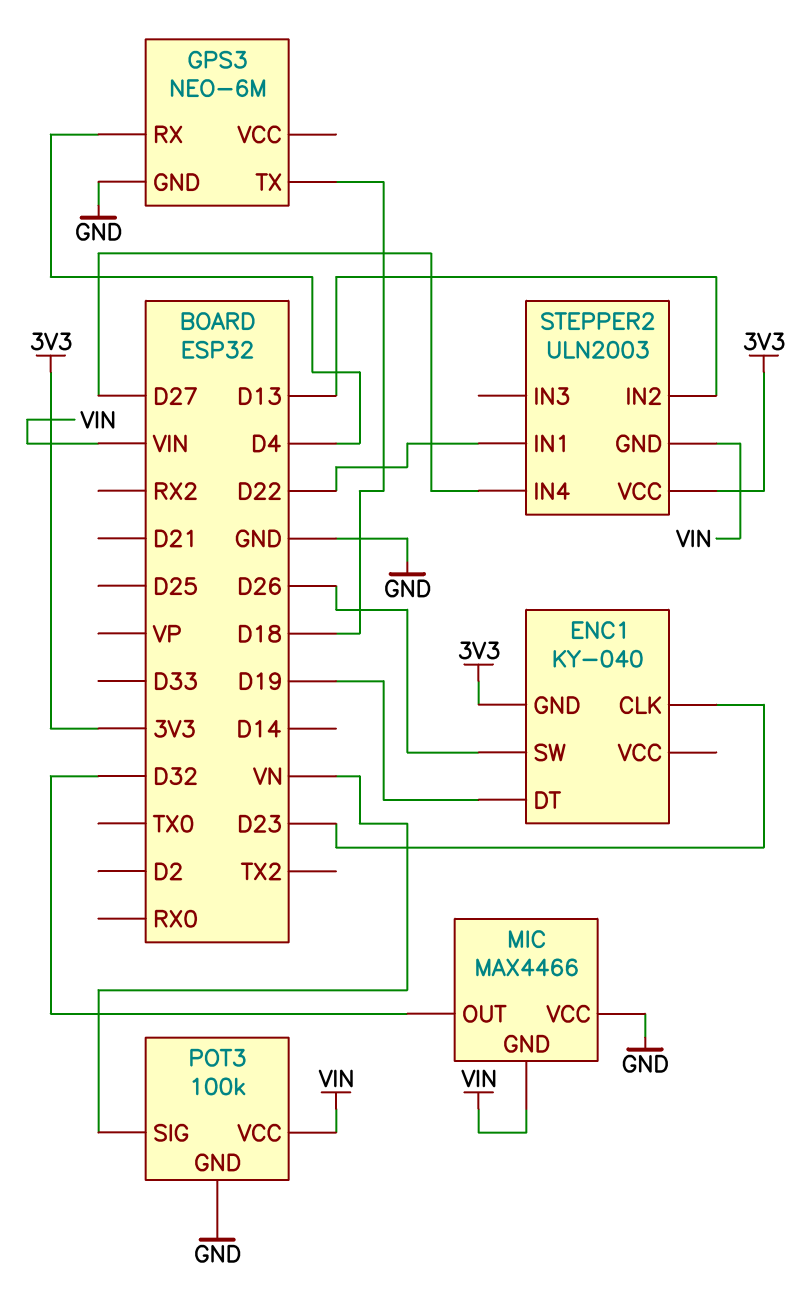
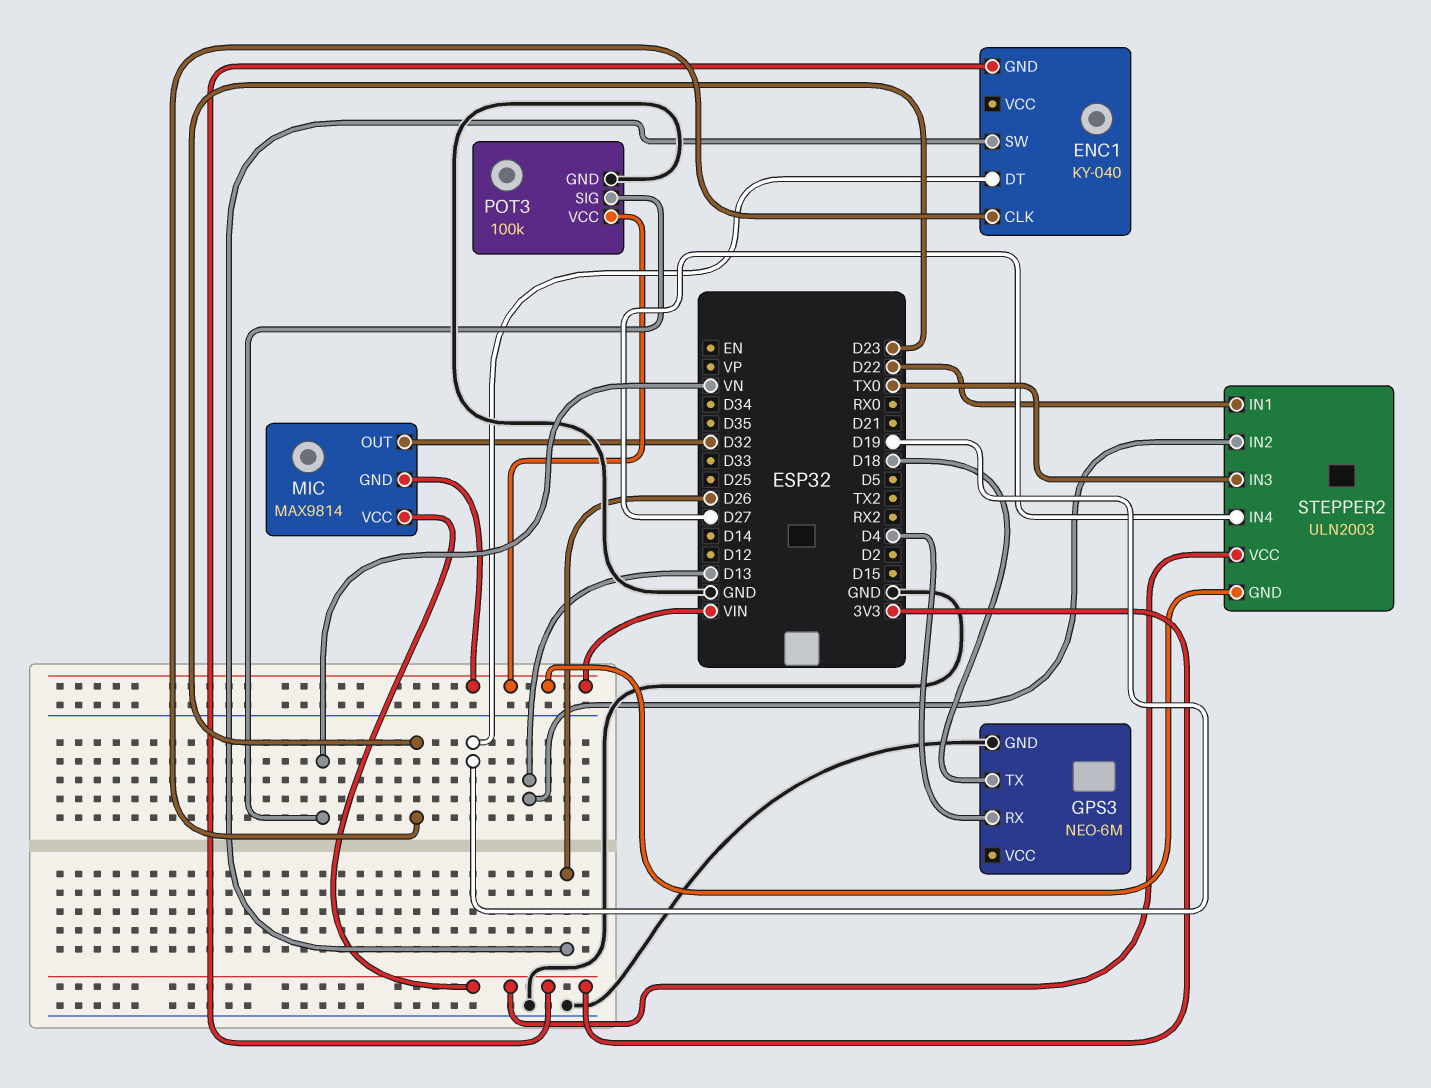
MIC: MAX4466 -> MAX9814
MIC pin VCC: GND -> 3V3
STEPPER2 pin IN3: none -> TX0

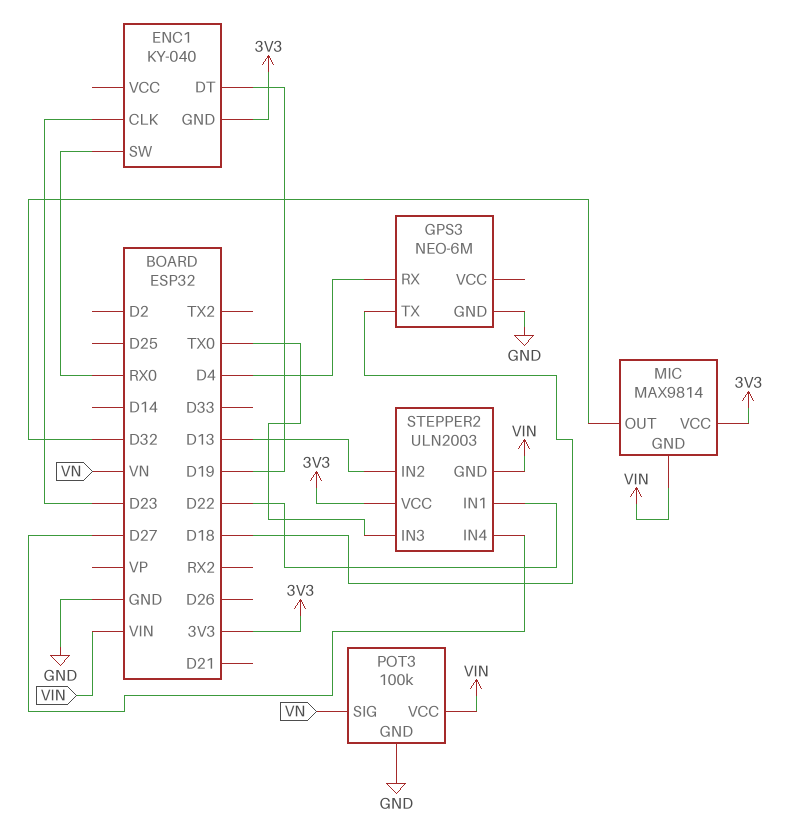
ENC1 pin SW: D26 -> RX0

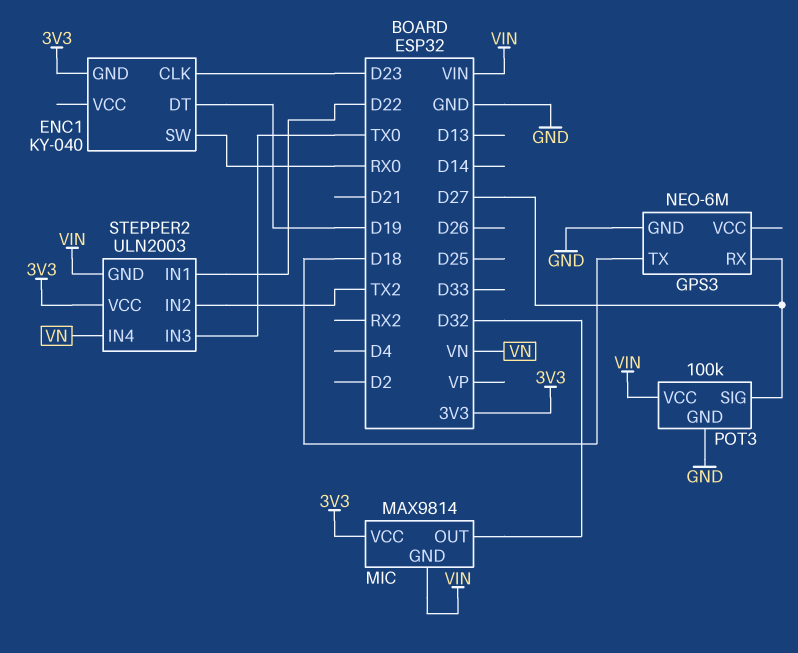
GPS3 pin RX: D4 -> D27
POT3 pin SIG: VN -> D27
STEPPER2 pin IN2: D13 -> TX2
STEPPER2 pin IN4: D27 -> VN

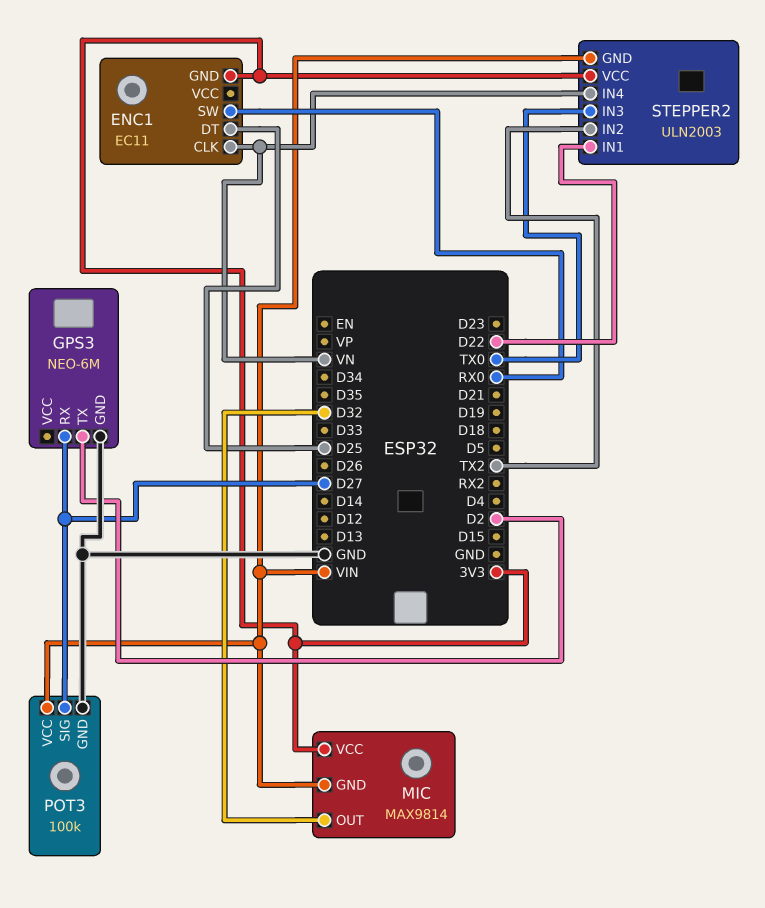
ENC1: KY-040 -> EC11
ENC1 pin CLK: D23 -> VN
ENC1 pin DT: D19 -> D25
GPS3 pin TX: D18 -> D2

